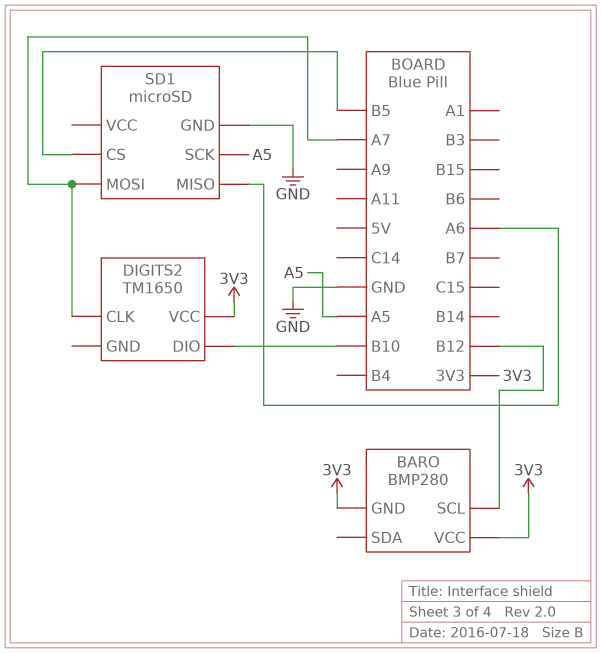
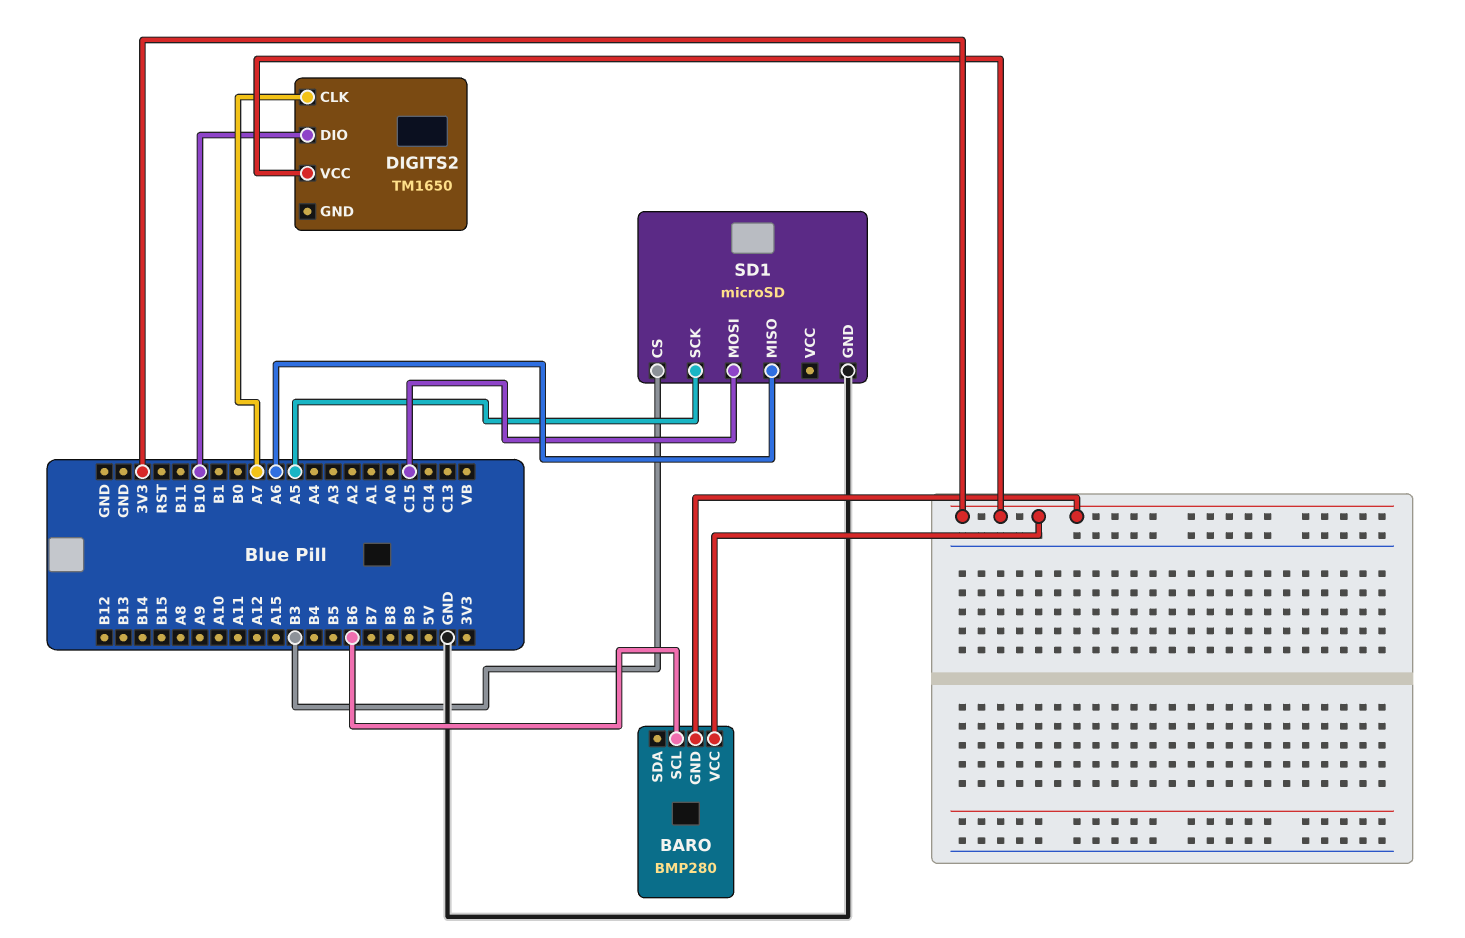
BARO pin SCL: B12 -> B6
SD1 pin CS: B5 -> B3
SD1 pin MOSI: A7 -> C15

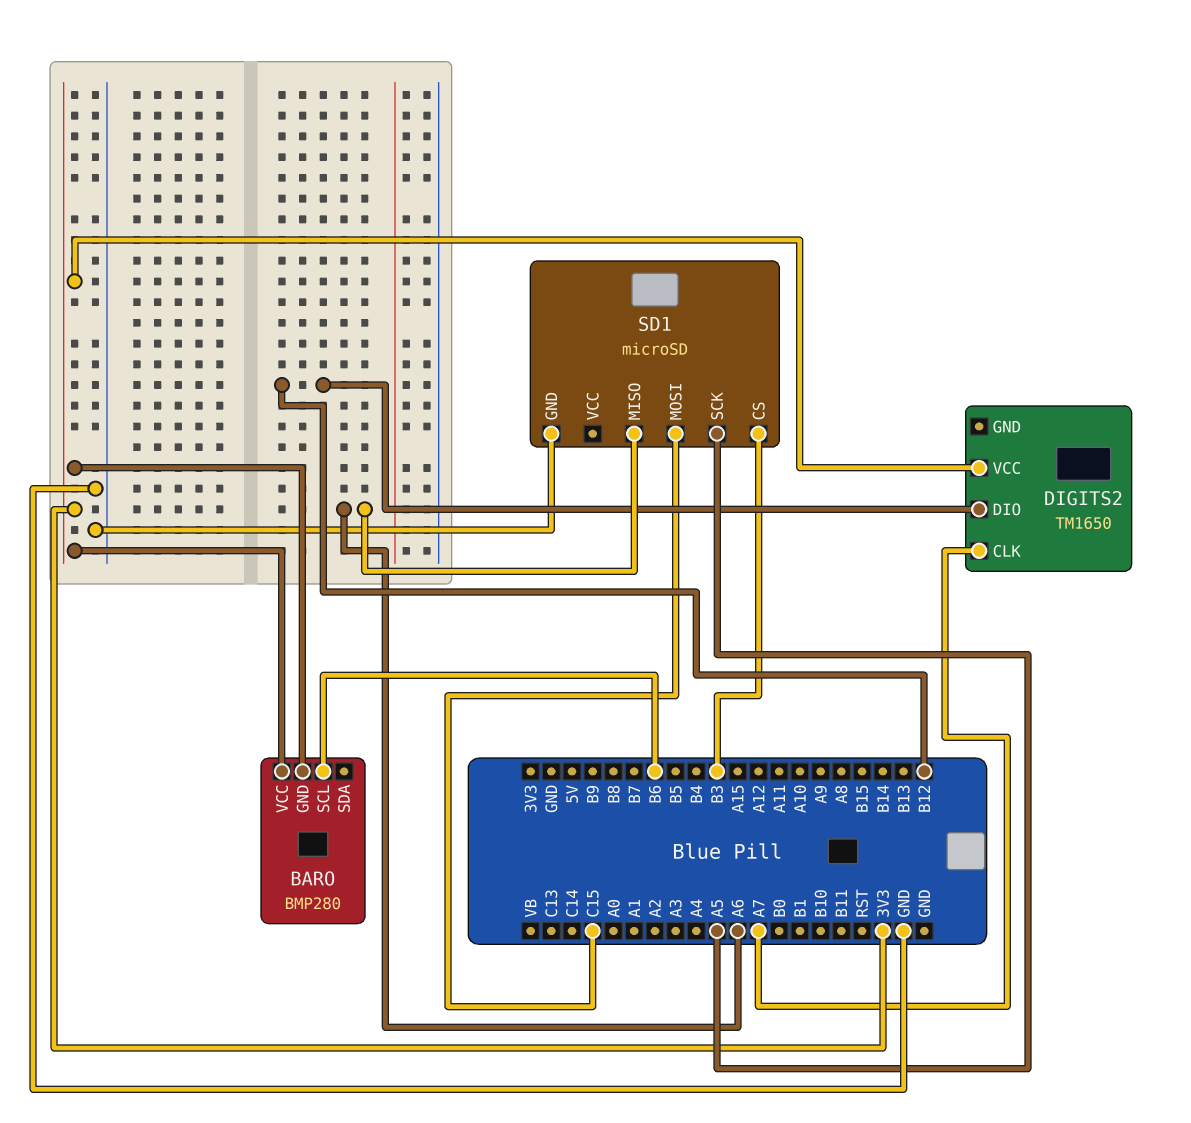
DIGITS2 pin DIO: B10 -> B12

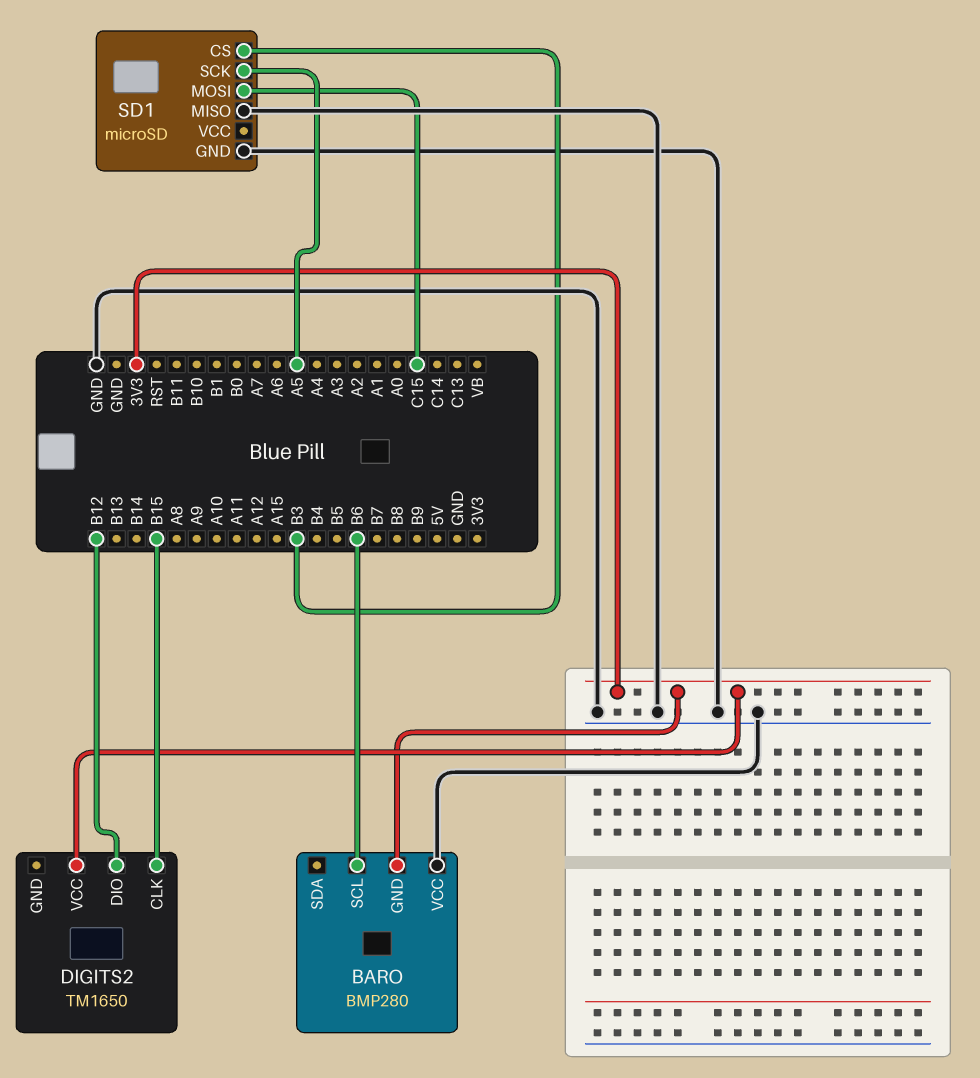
BARO pin VCC: 3V3 -> GND
DIGITS2 pin CLK: A7 -> B15
SD1 pin MISO: A6 -> GND

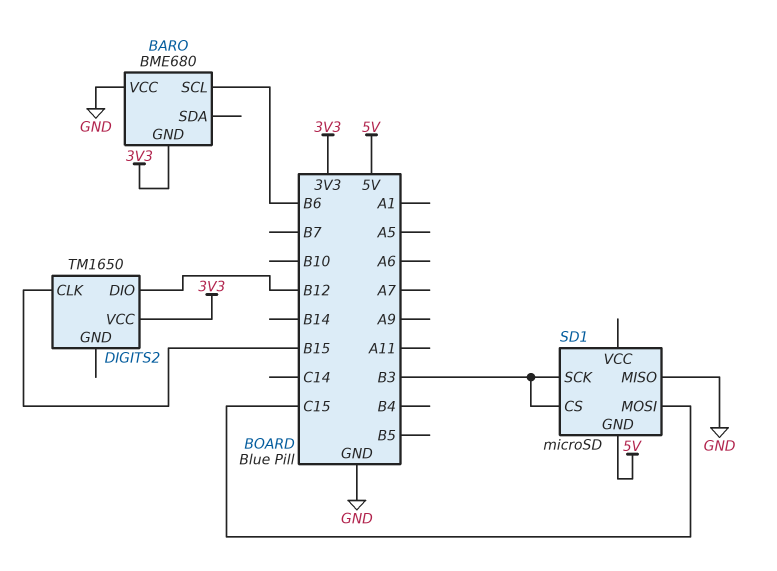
BARO: BMP280 -> BME680
SD1 pin GND: GND -> 5V
SD1 pin SCK: A5 -> B3

